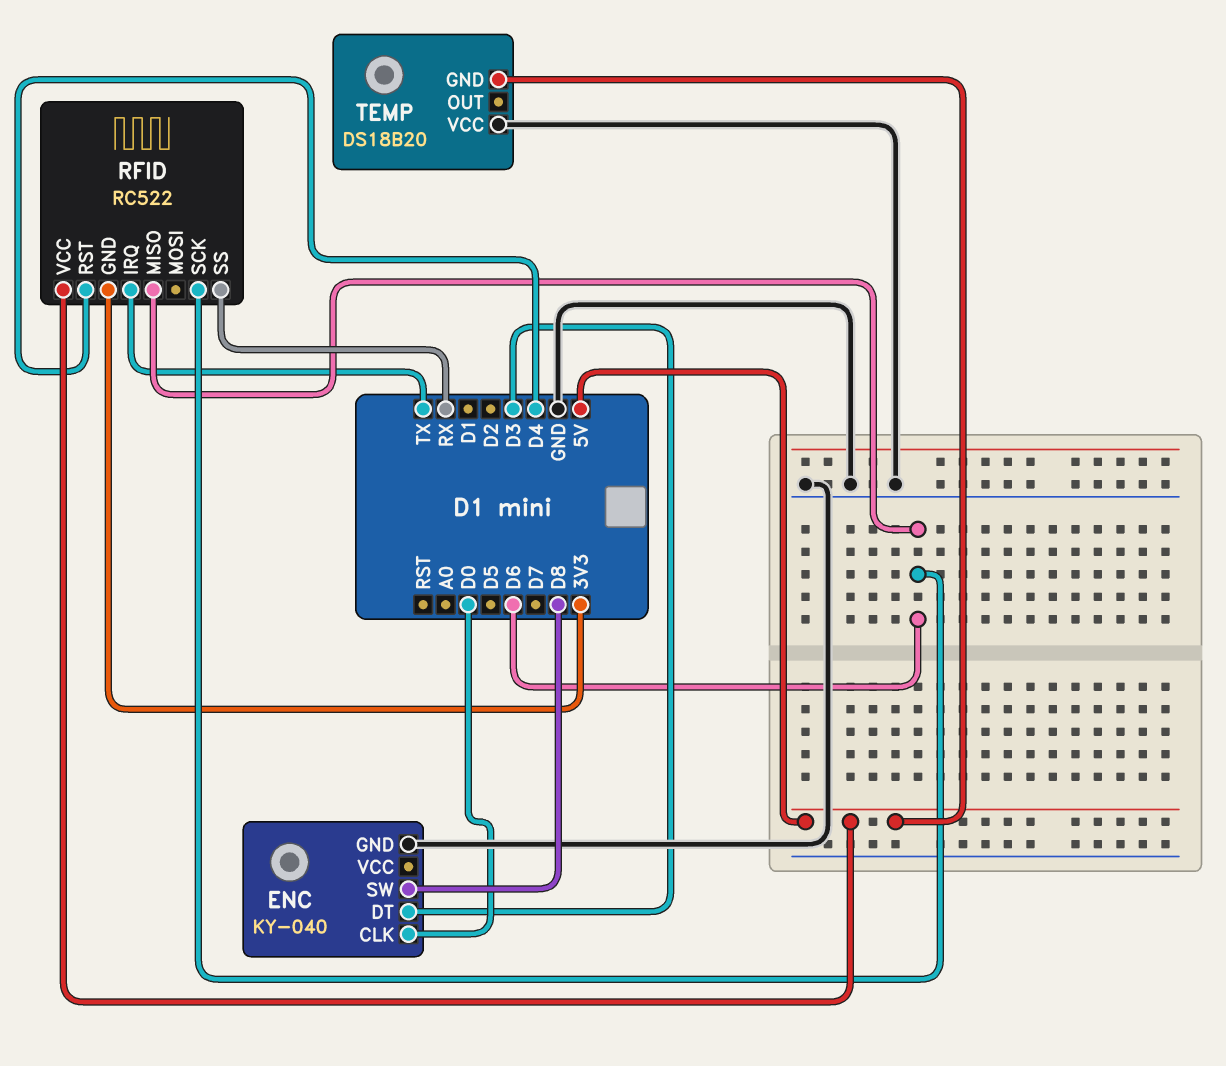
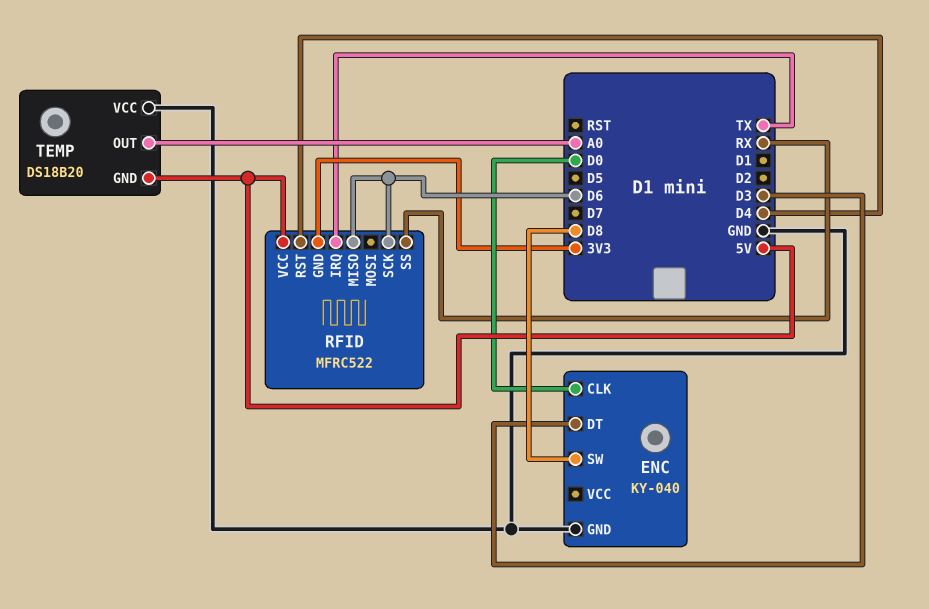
RFID: RC522 -> MFRC522
TEMP pin OUT: none -> A0

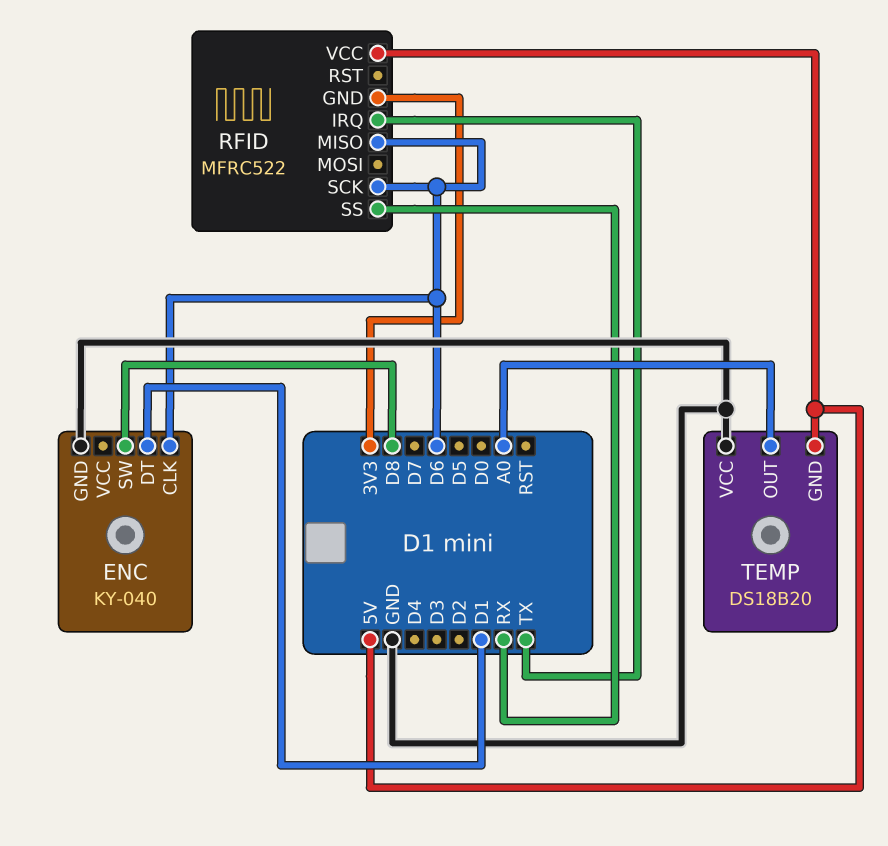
ENC pin CLK: D0 -> D6
ENC pin DT: D3 -> D1
RFID pin RST: D4 -> none

